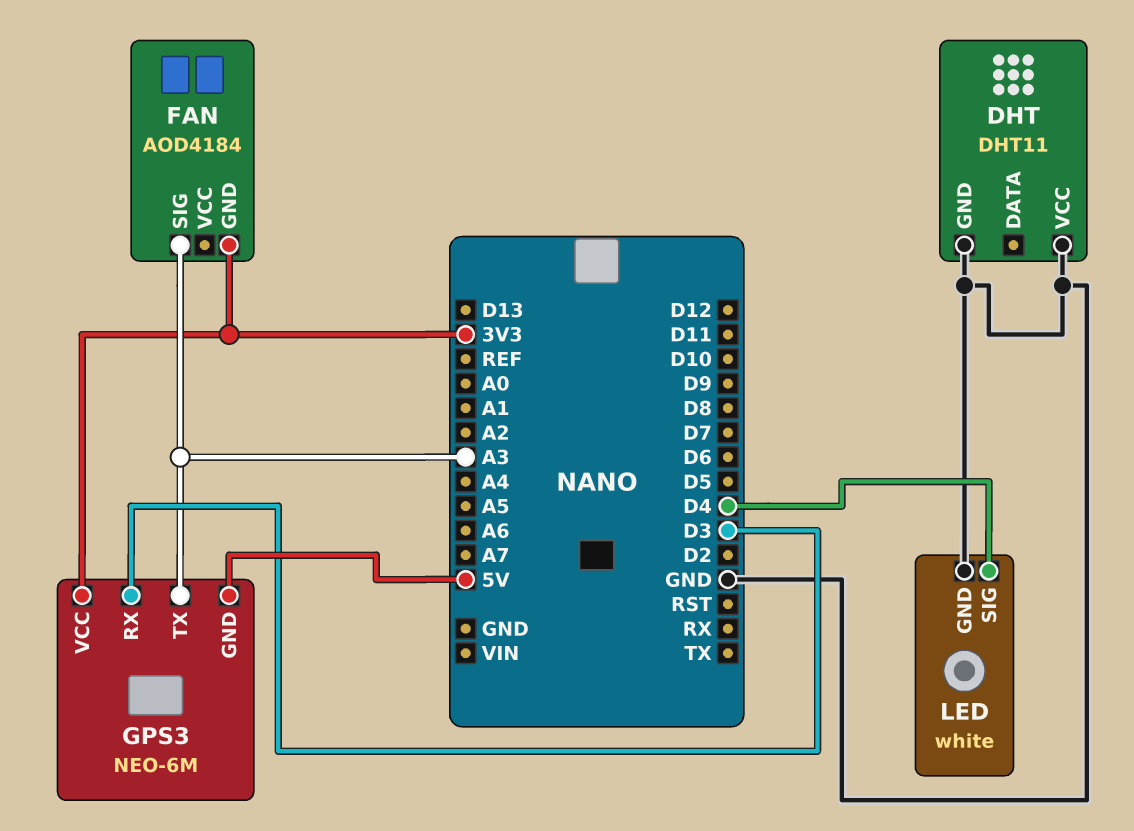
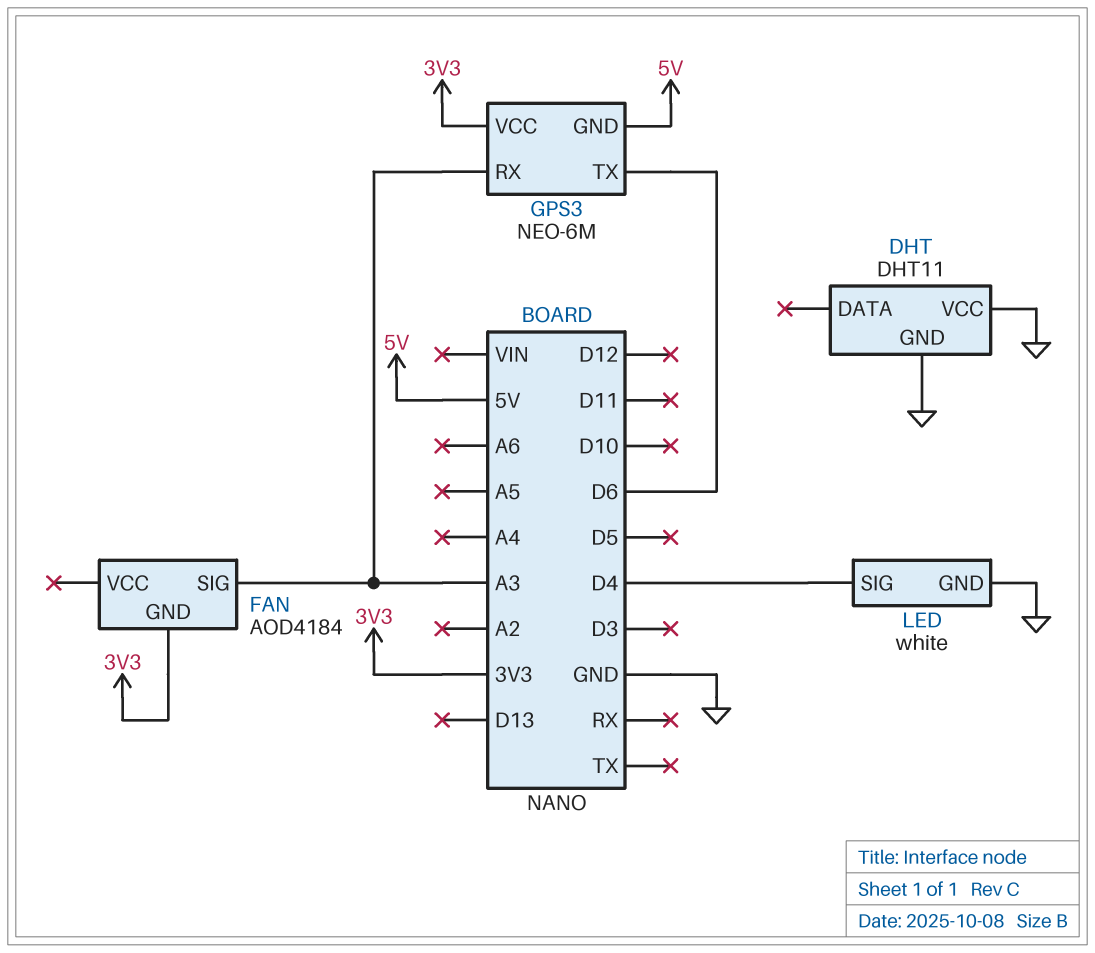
GPS3 pin RX: D3 -> A3
GPS3 pin TX: A3 -> D6

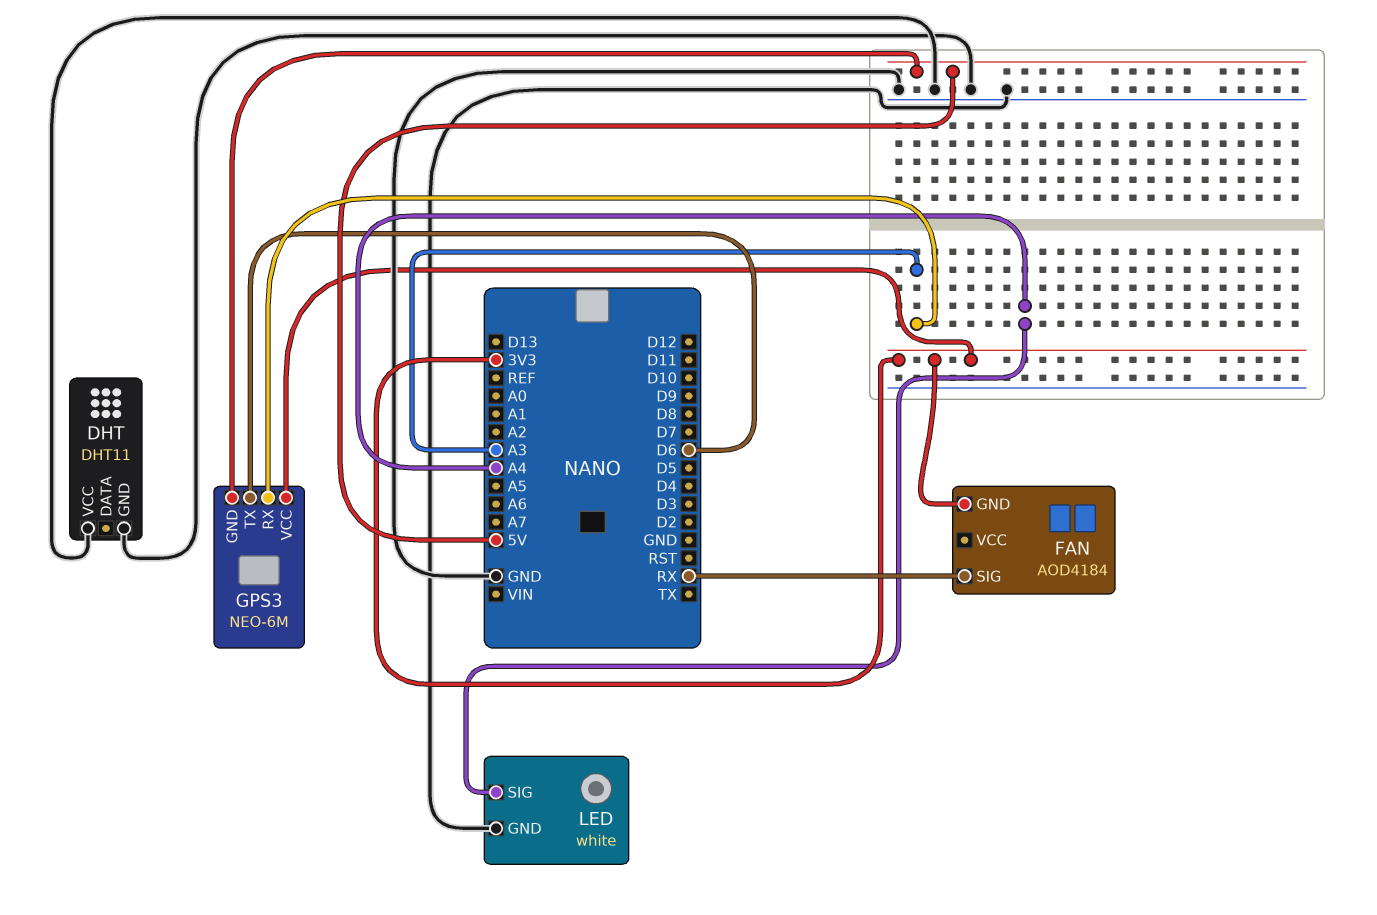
FAN pin SIG: A3 -> RX
LED pin SIG: D4 -> A4

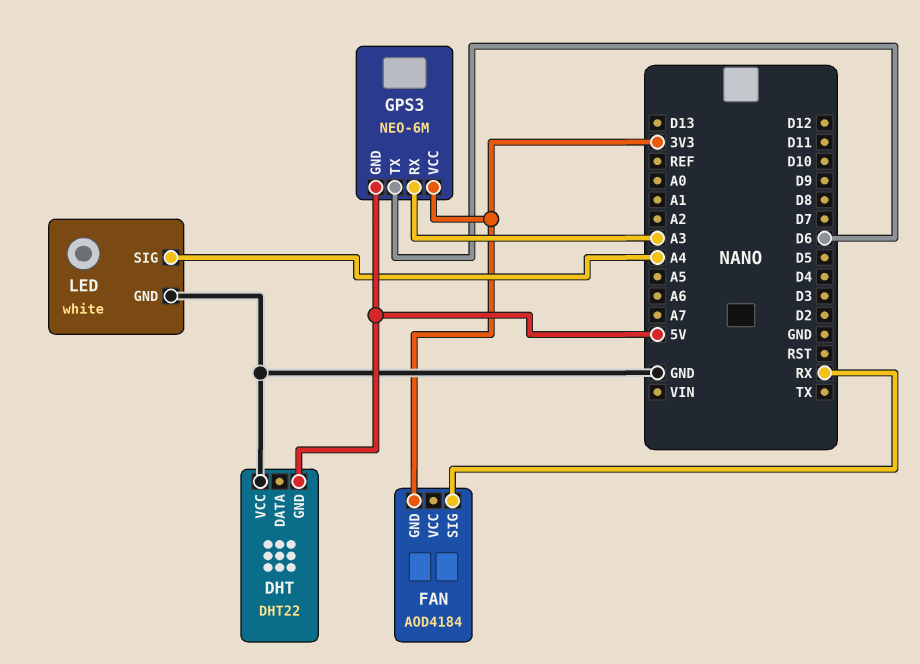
DHT: DHT11 -> DHT22
DHT pin GND: GND -> 5V

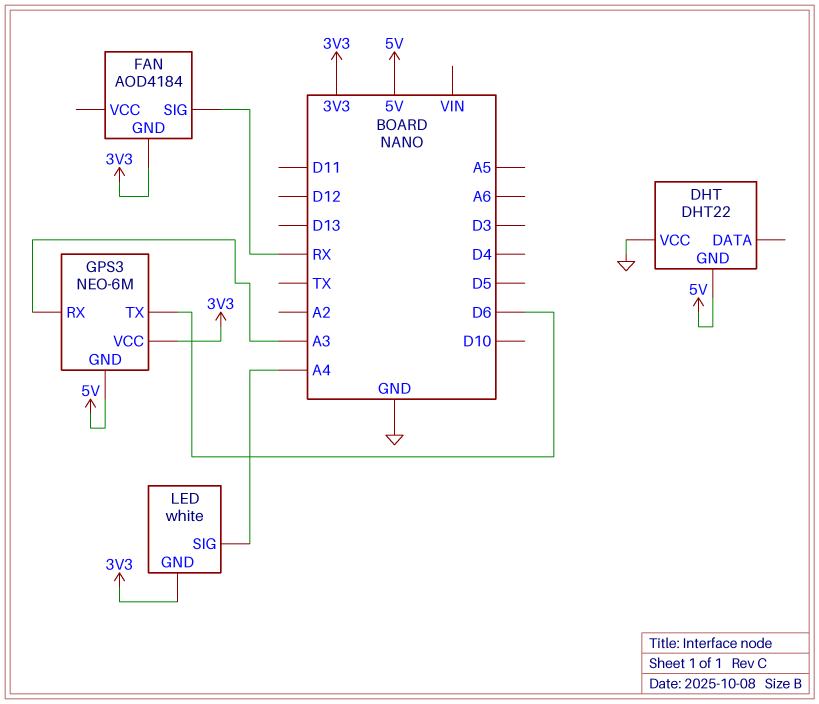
LED pin GND: GND -> 3V3

